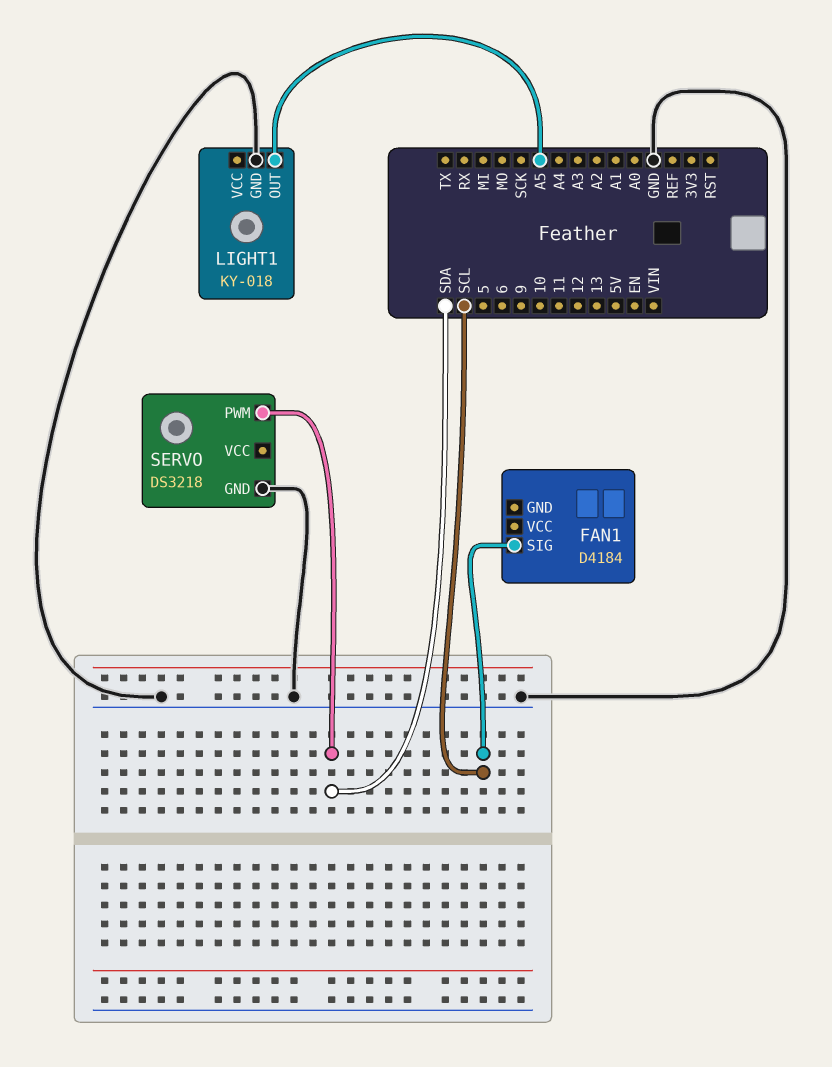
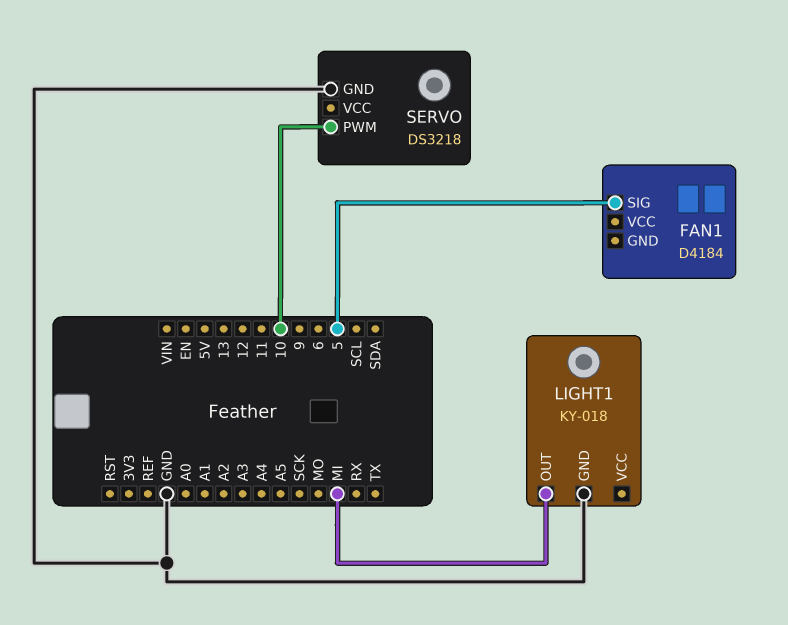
FAN1 pin SIG: SCL -> 5
LIGHT1 pin OUT: A5 -> MI
SERVO pin PWM: SDA -> 10

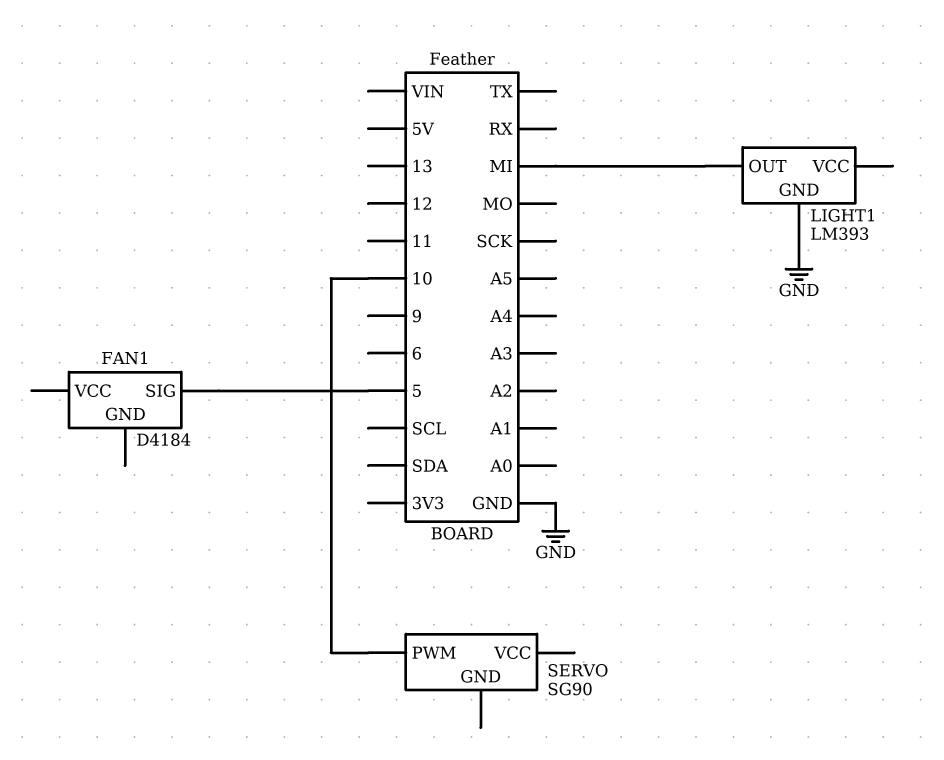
LIGHT1: KY-018 -> LM393
SERVO: DS3218 -> SG90
SERVO pin GND: GND -> none

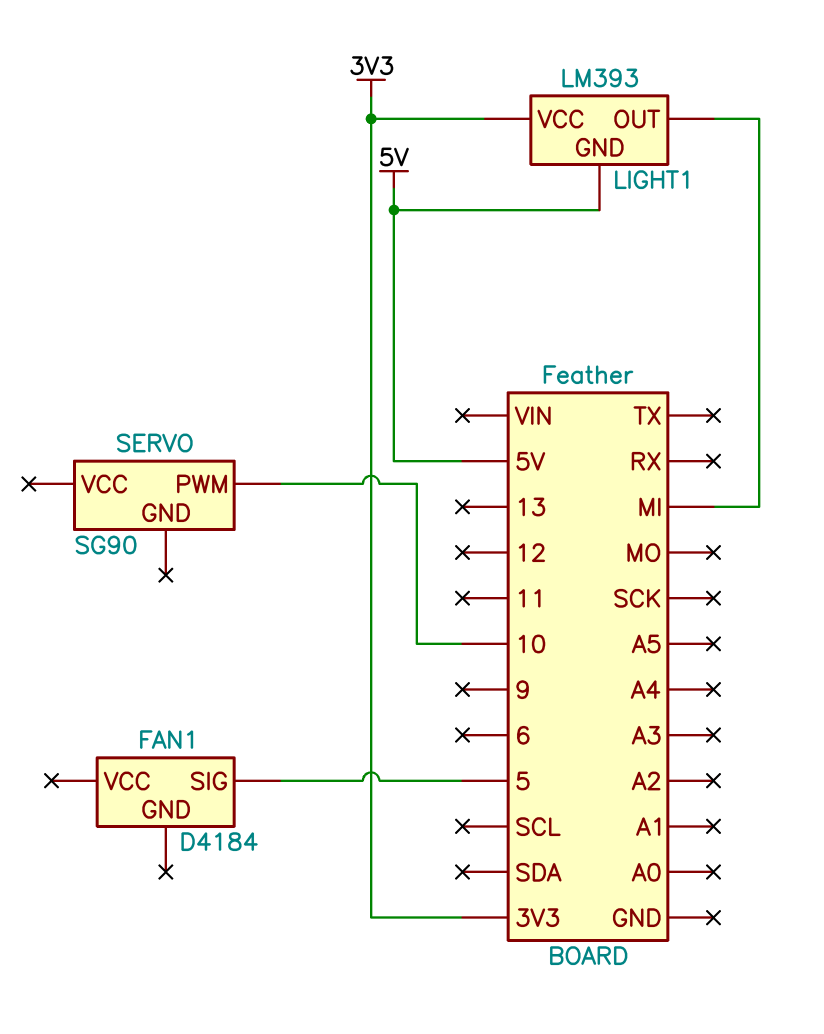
LIGHT1 pin GND: GND -> 5V
LIGHT1 pin VCC: none -> 3V3

